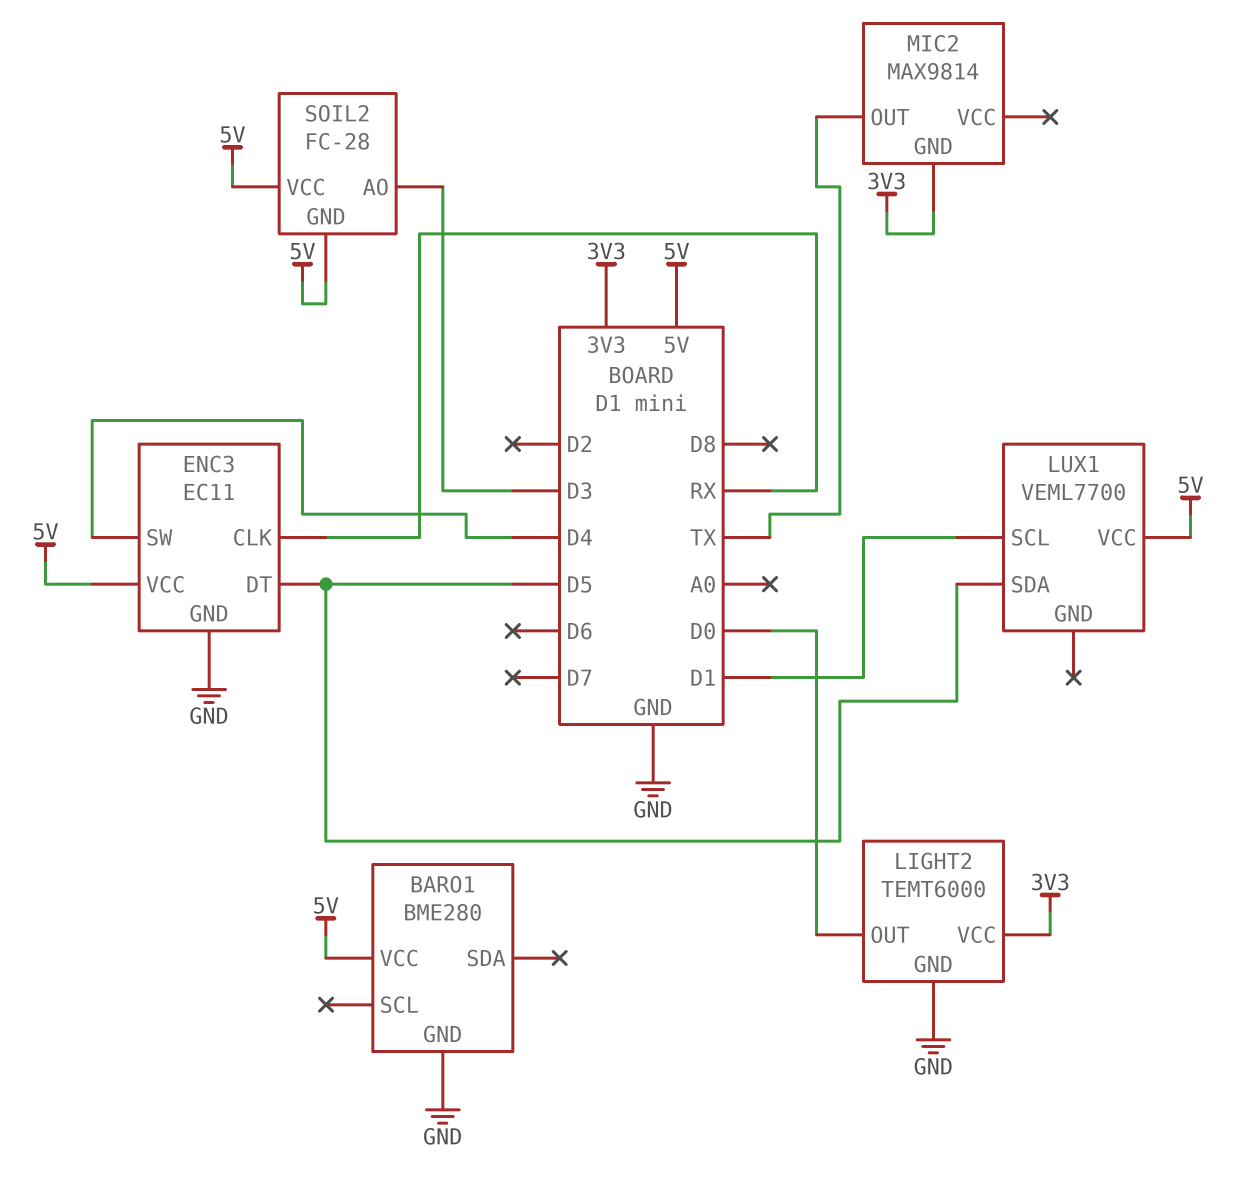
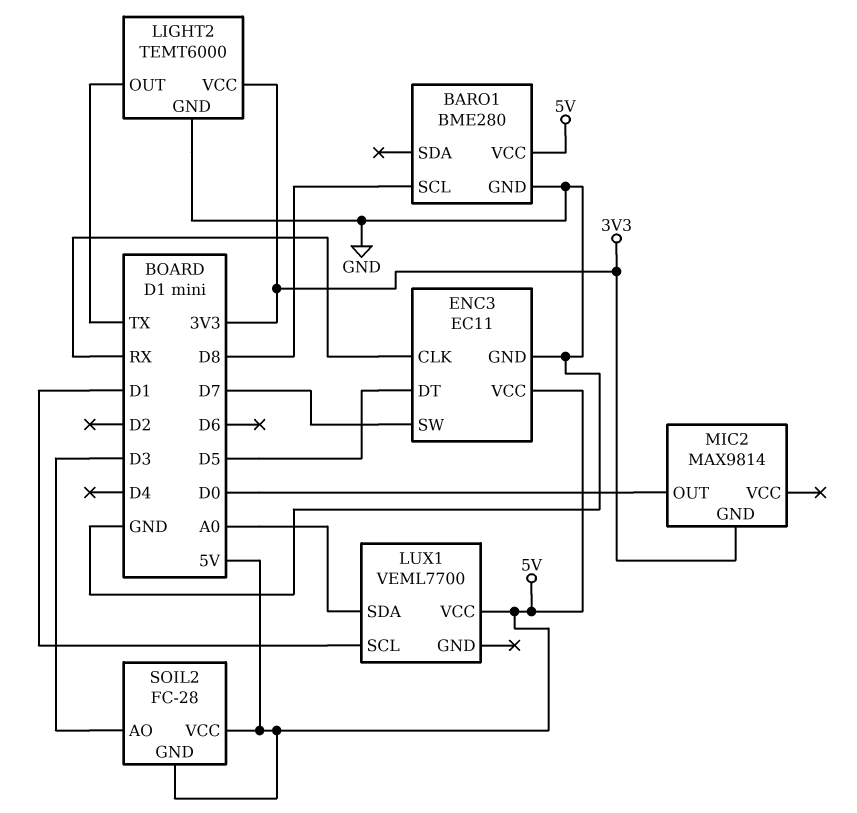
BARO1 pin SCL: none -> D8
ENC3 pin SW: D4 -> D7
LIGHT2 pin OUT: D0 -> TX
LUX1 pin SDA: D5 -> A0
MIC2 pin OUT: TX -> D0

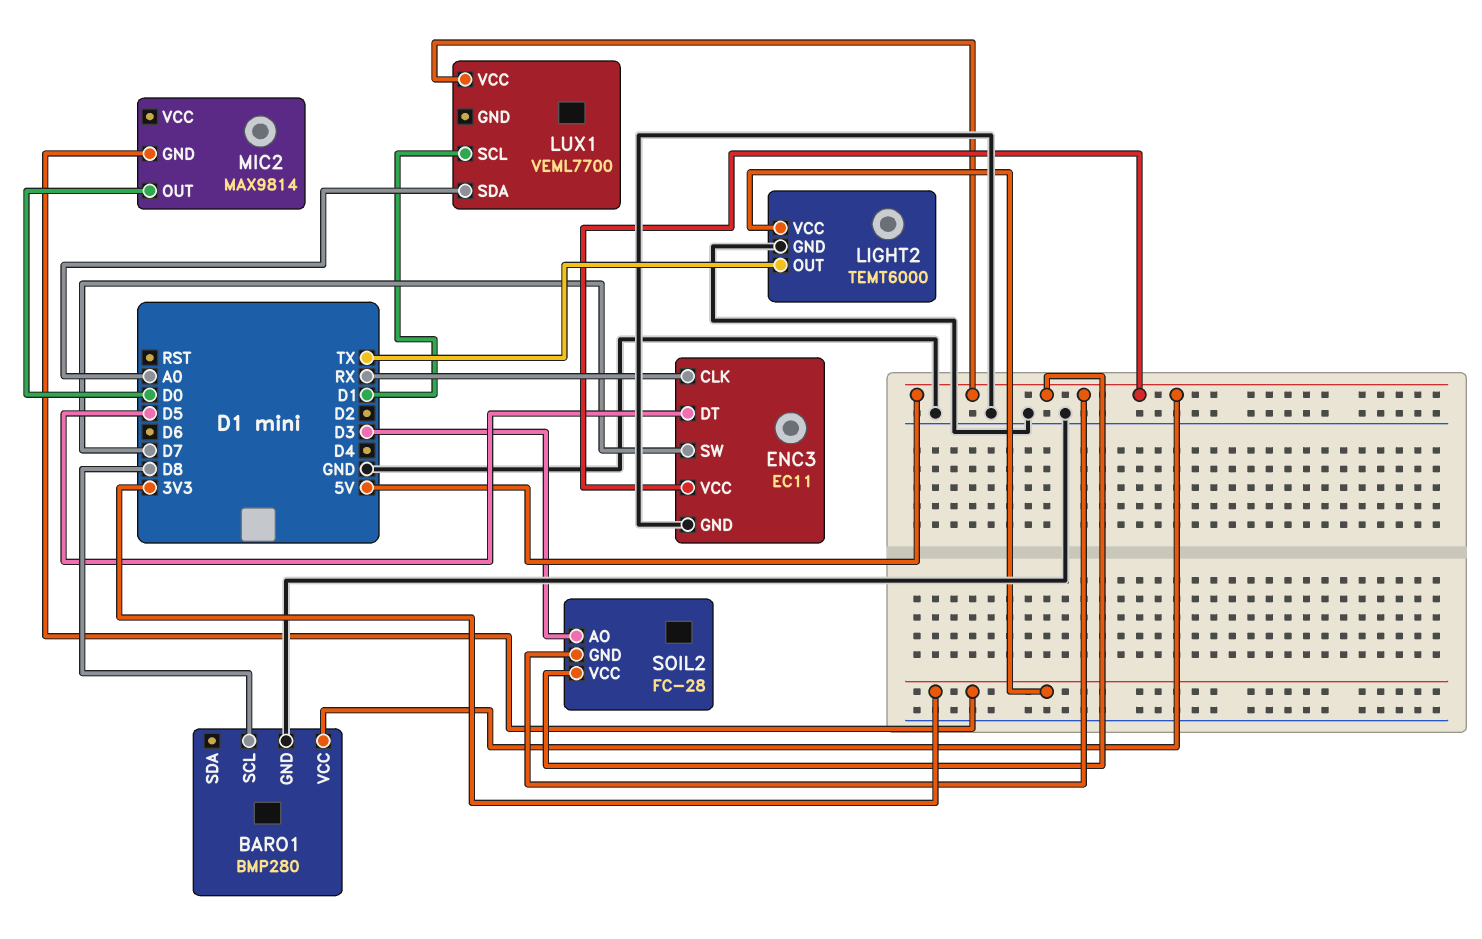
BARO1: BME280 -> BMP280

